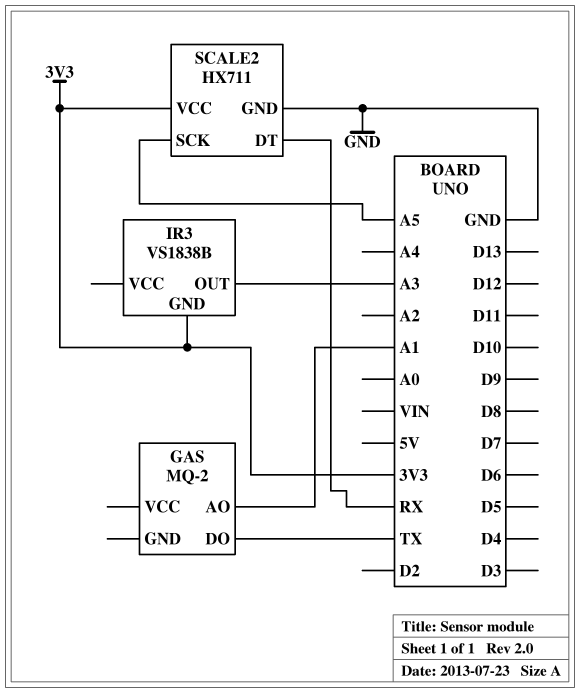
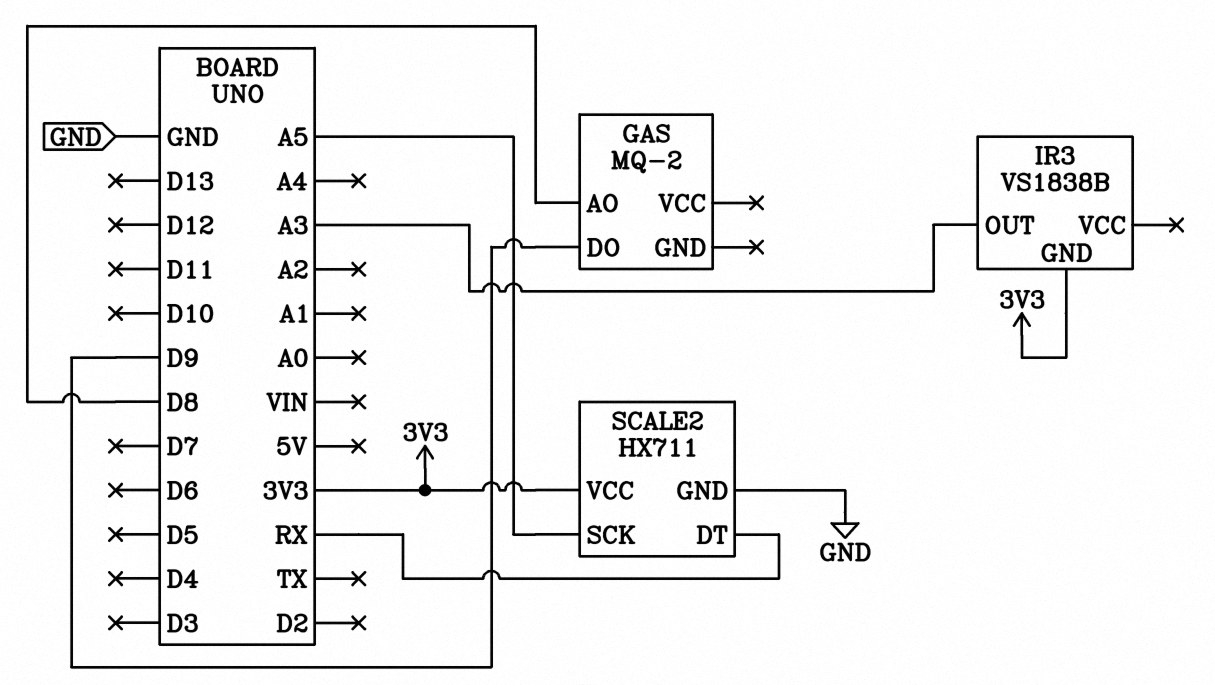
GAS pin AO: A1 -> D8
GAS pin DO: TX -> D9

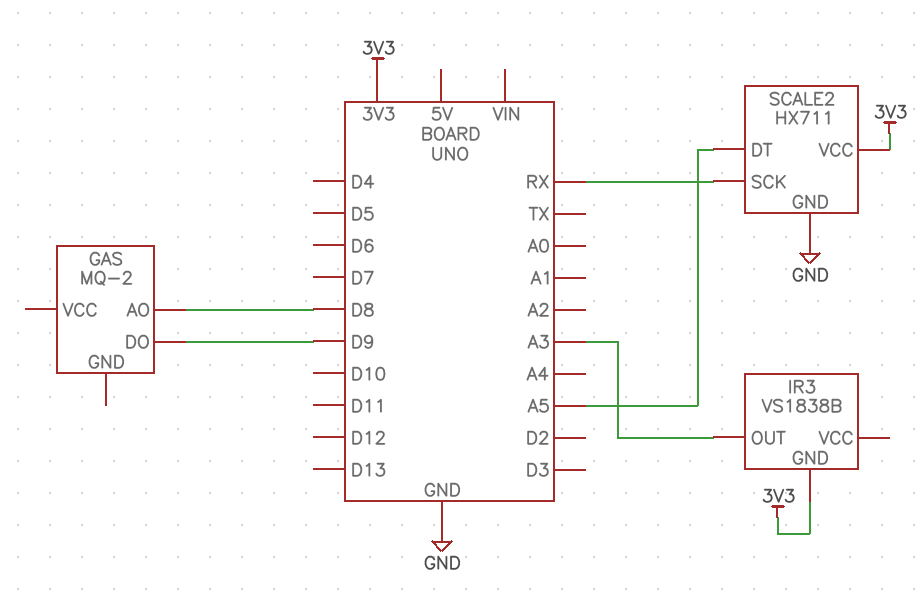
SCALE2 pin DT: RX -> A5
SCALE2 pin SCK: A5 -> RX

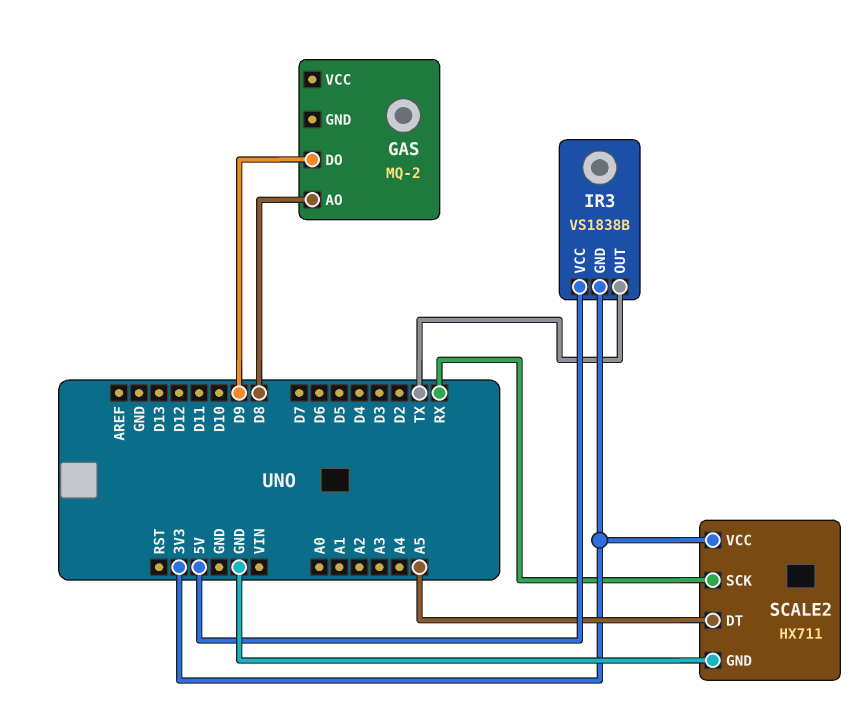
IR3 pin OUT: A3 -> TX
IR3 pin VCC: none -> 5V

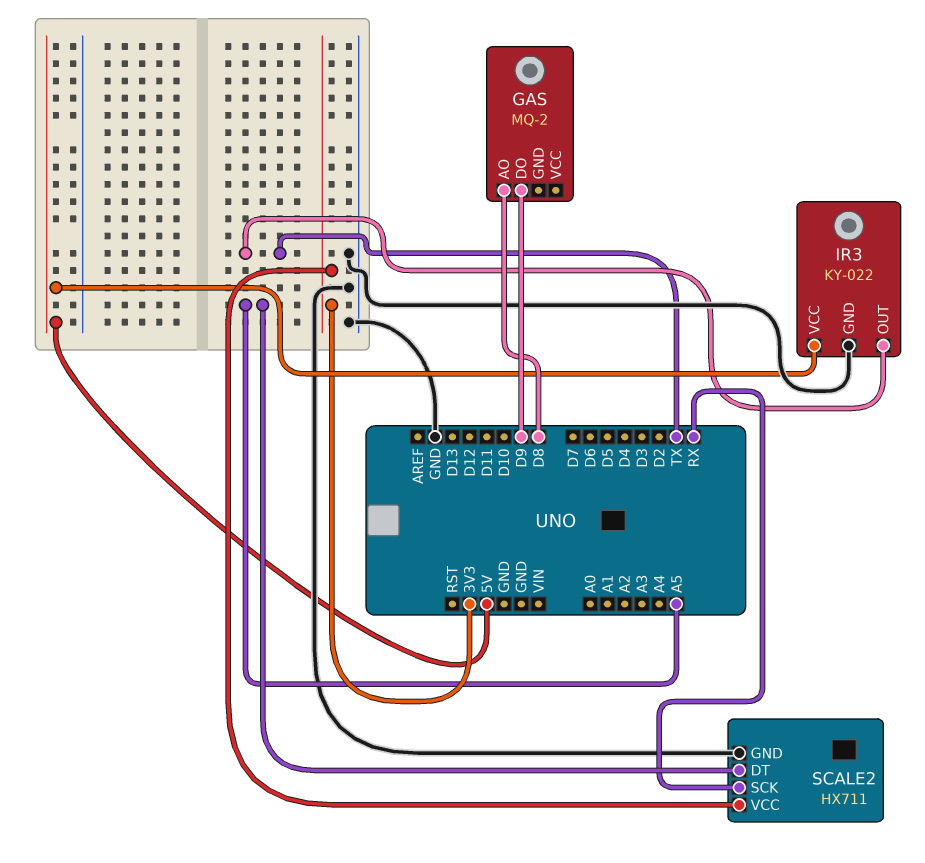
IR3: VS1838B -> KY-022
IR3 pin GND: 3V3 -> GND

